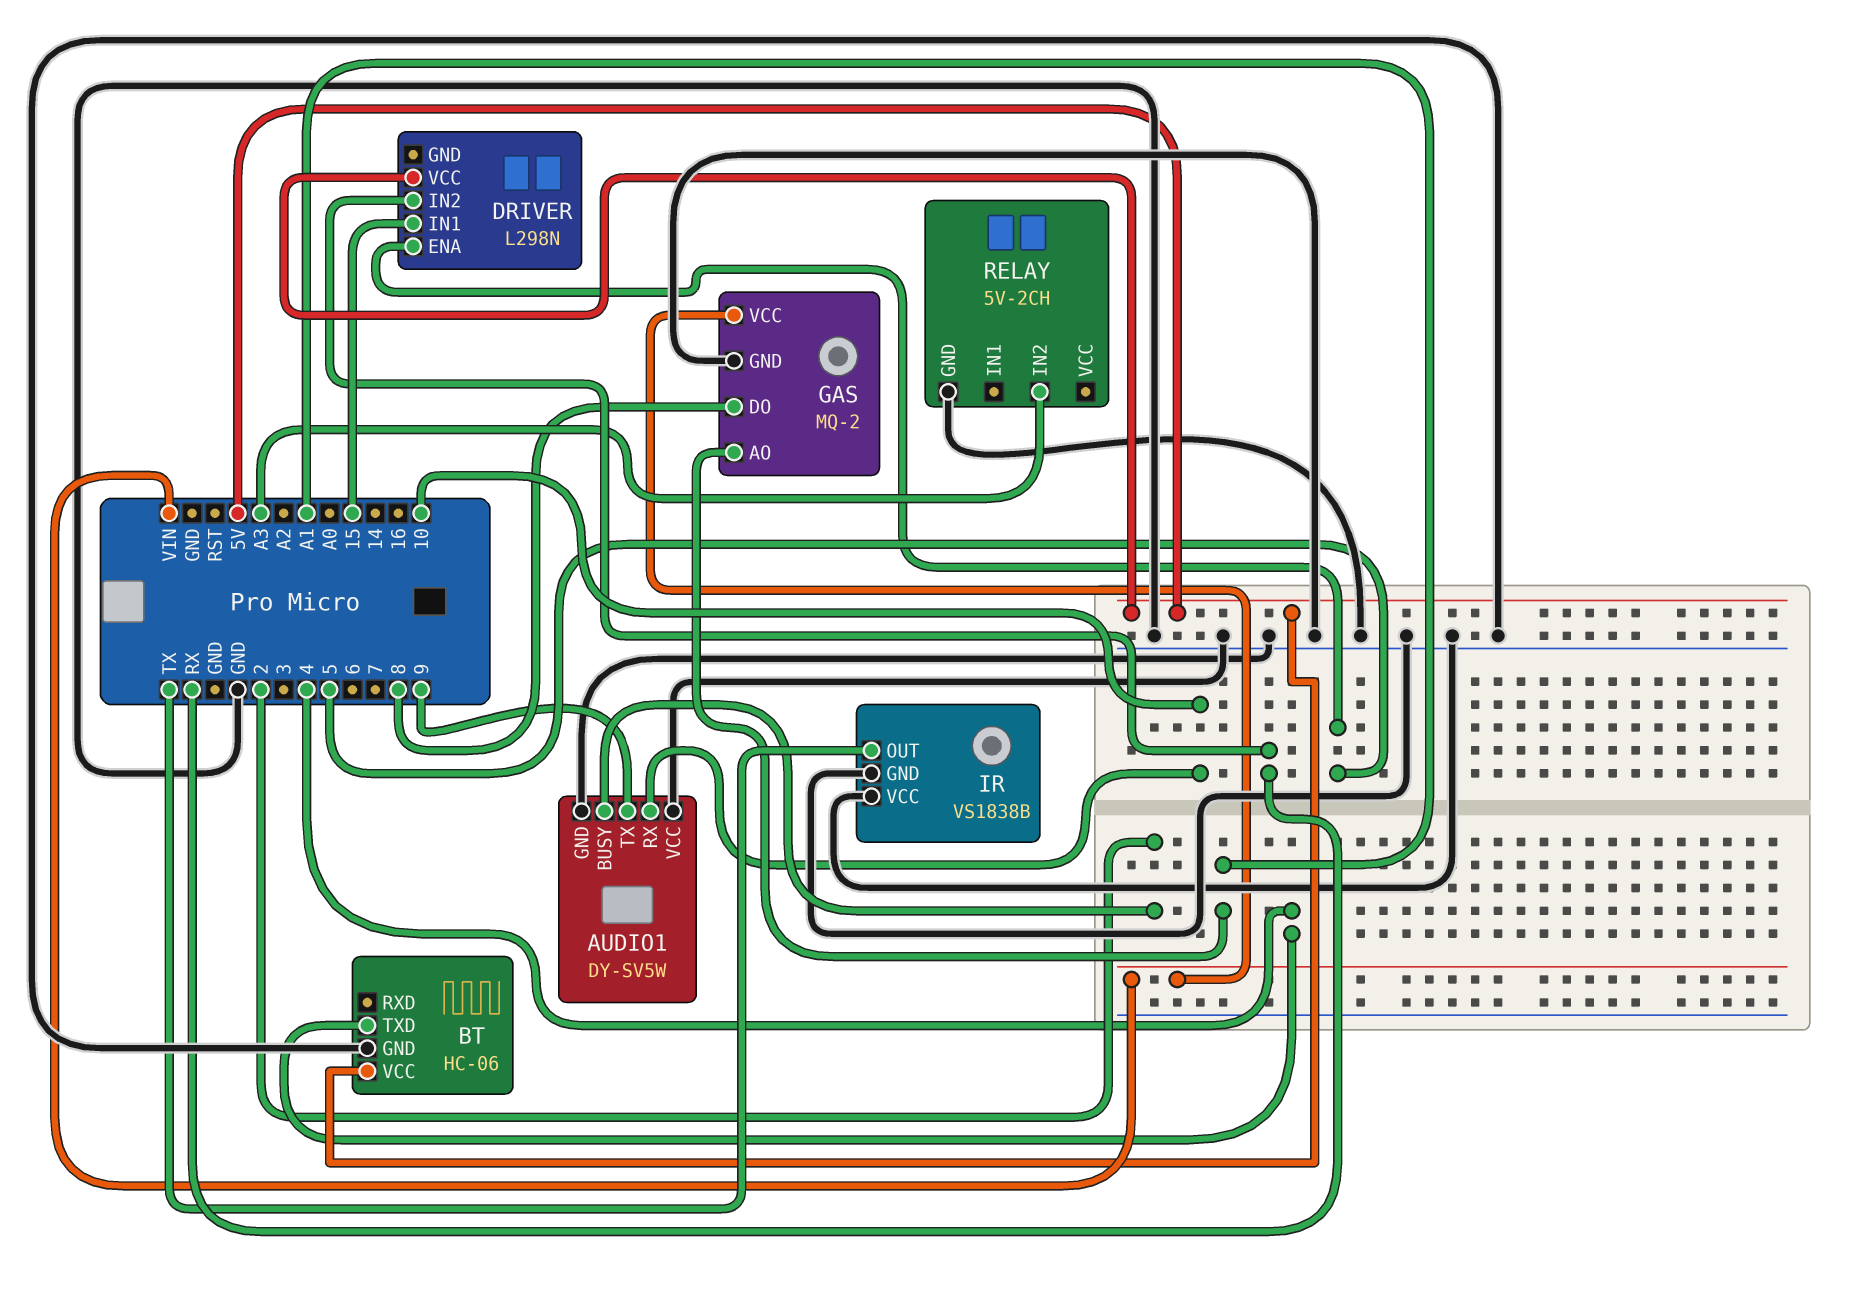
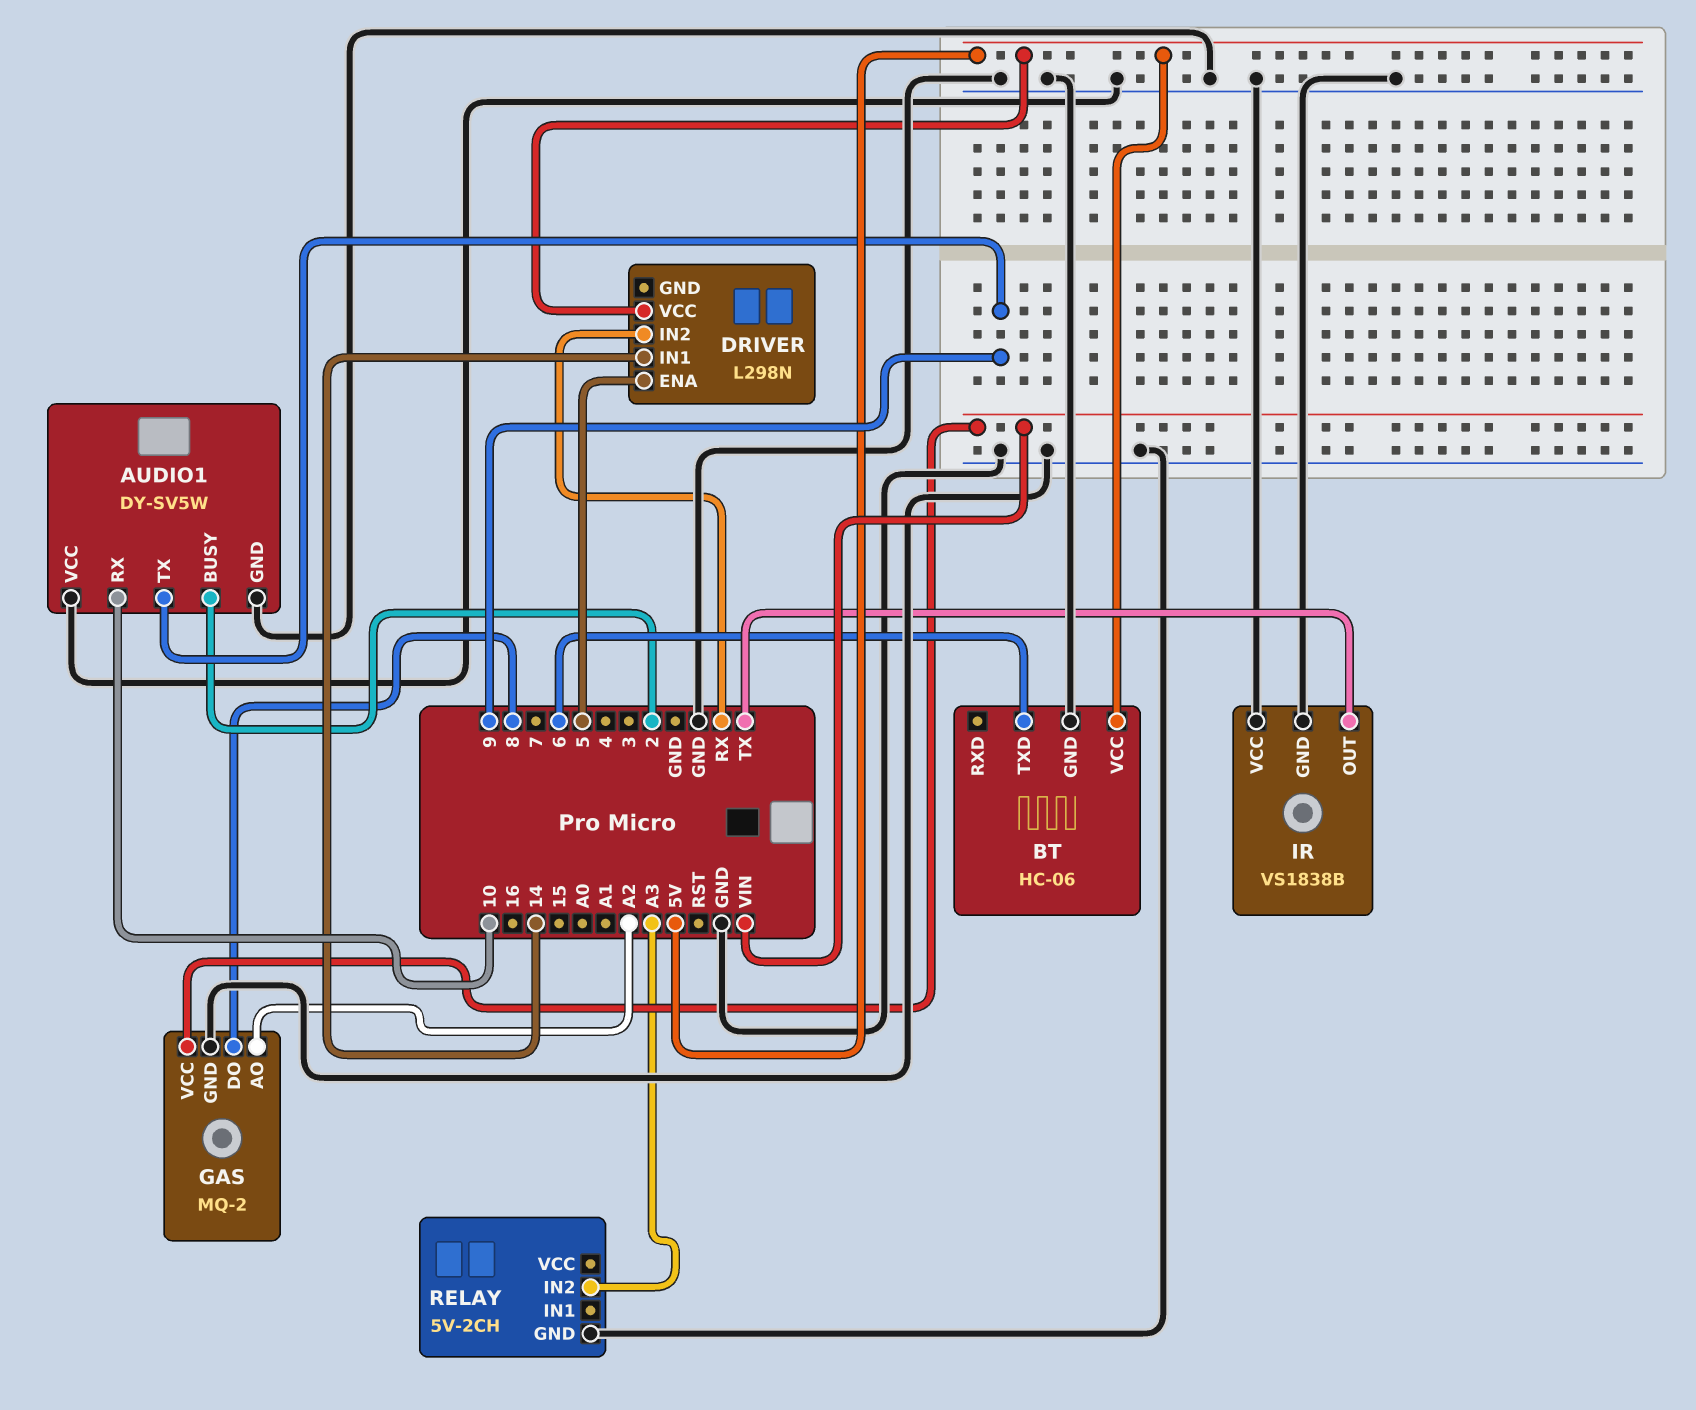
BT pin TXD: 4 -> 6
DRIVER pin IN1: 15 -> 14
GAS pin AO: A1 -> A2

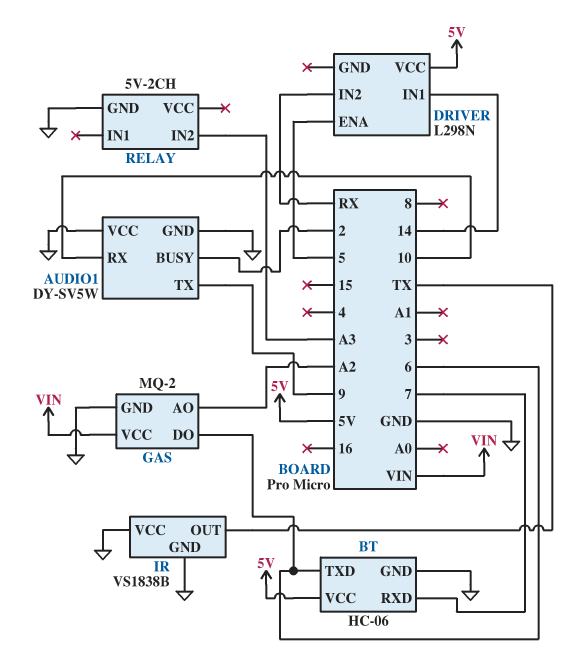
BT pin RXD: none -> 7
GAS pin DO: 8 -> 6

